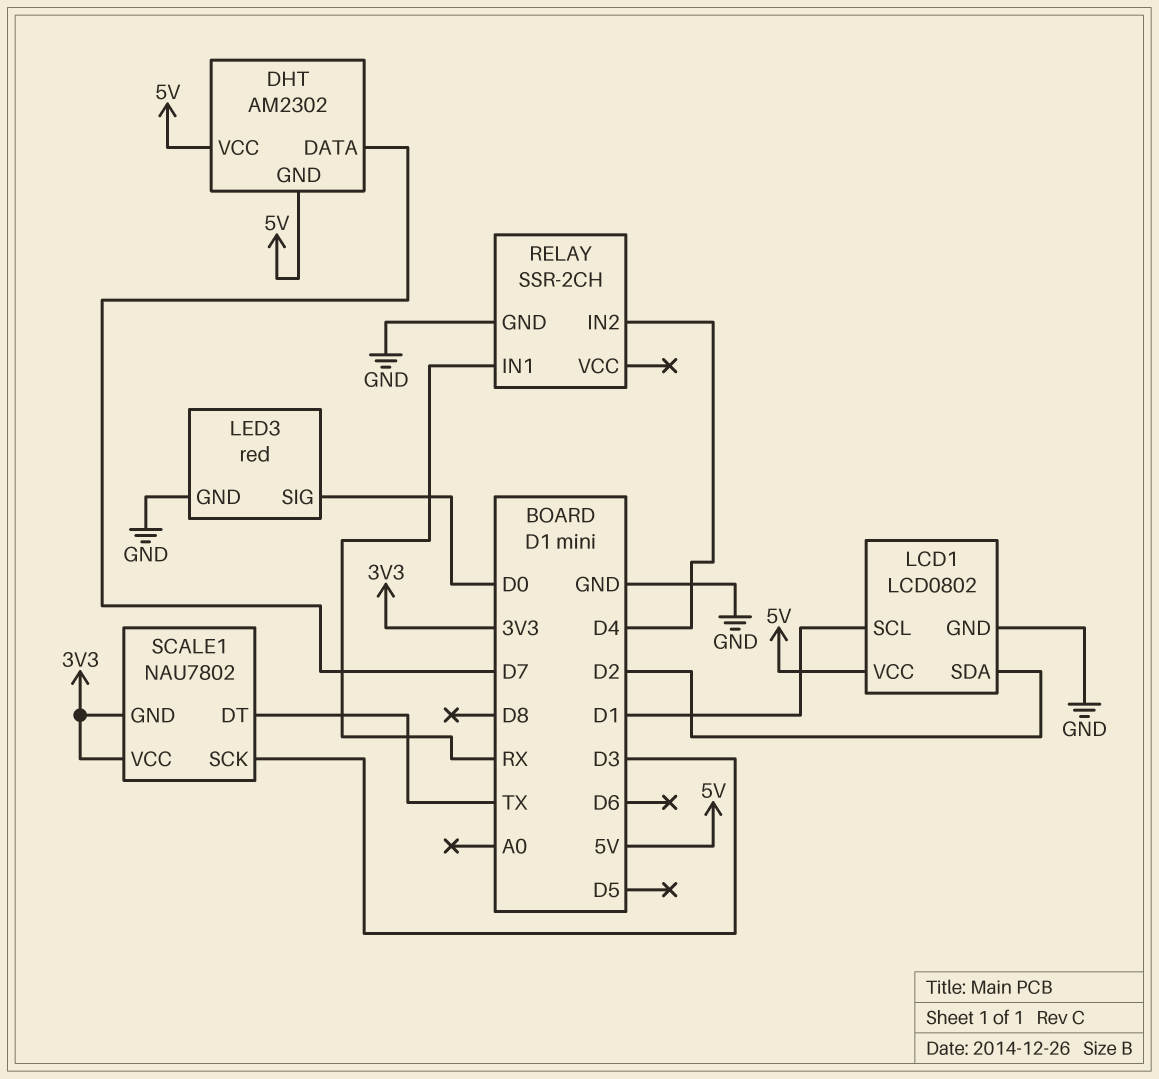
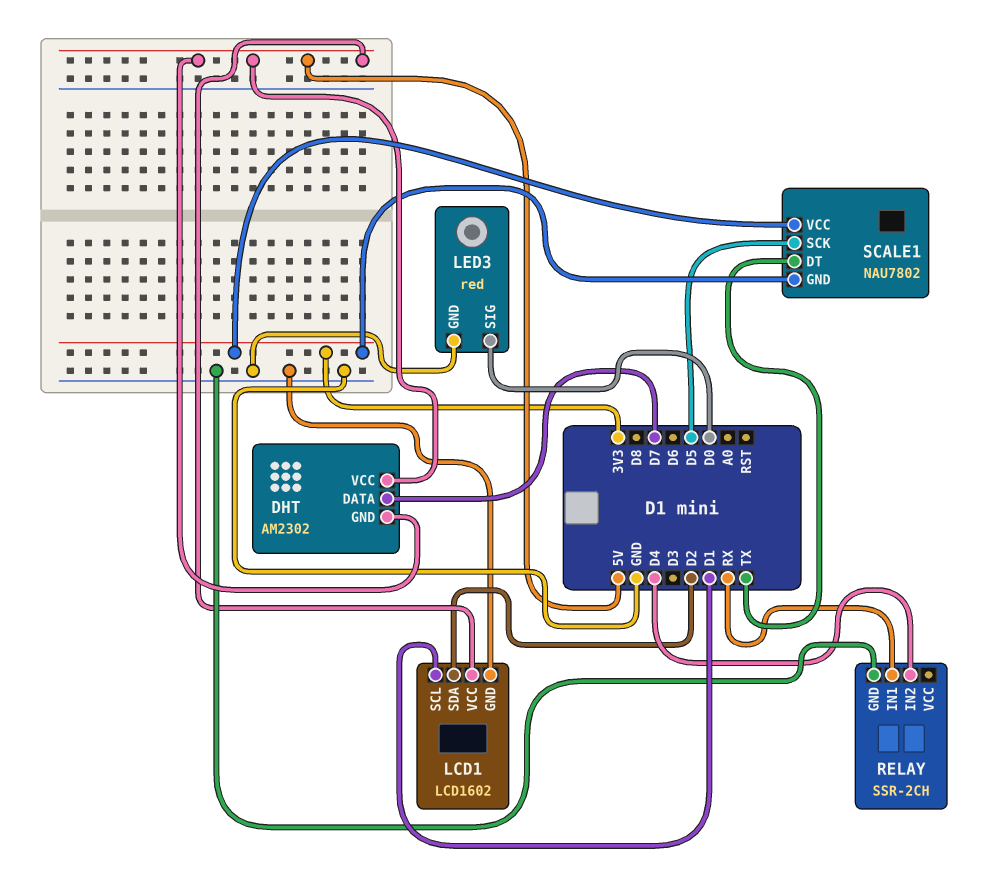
LCD1: LCD0802 -> LCD1602
SCALE1 pin SCK: D3 -> D5

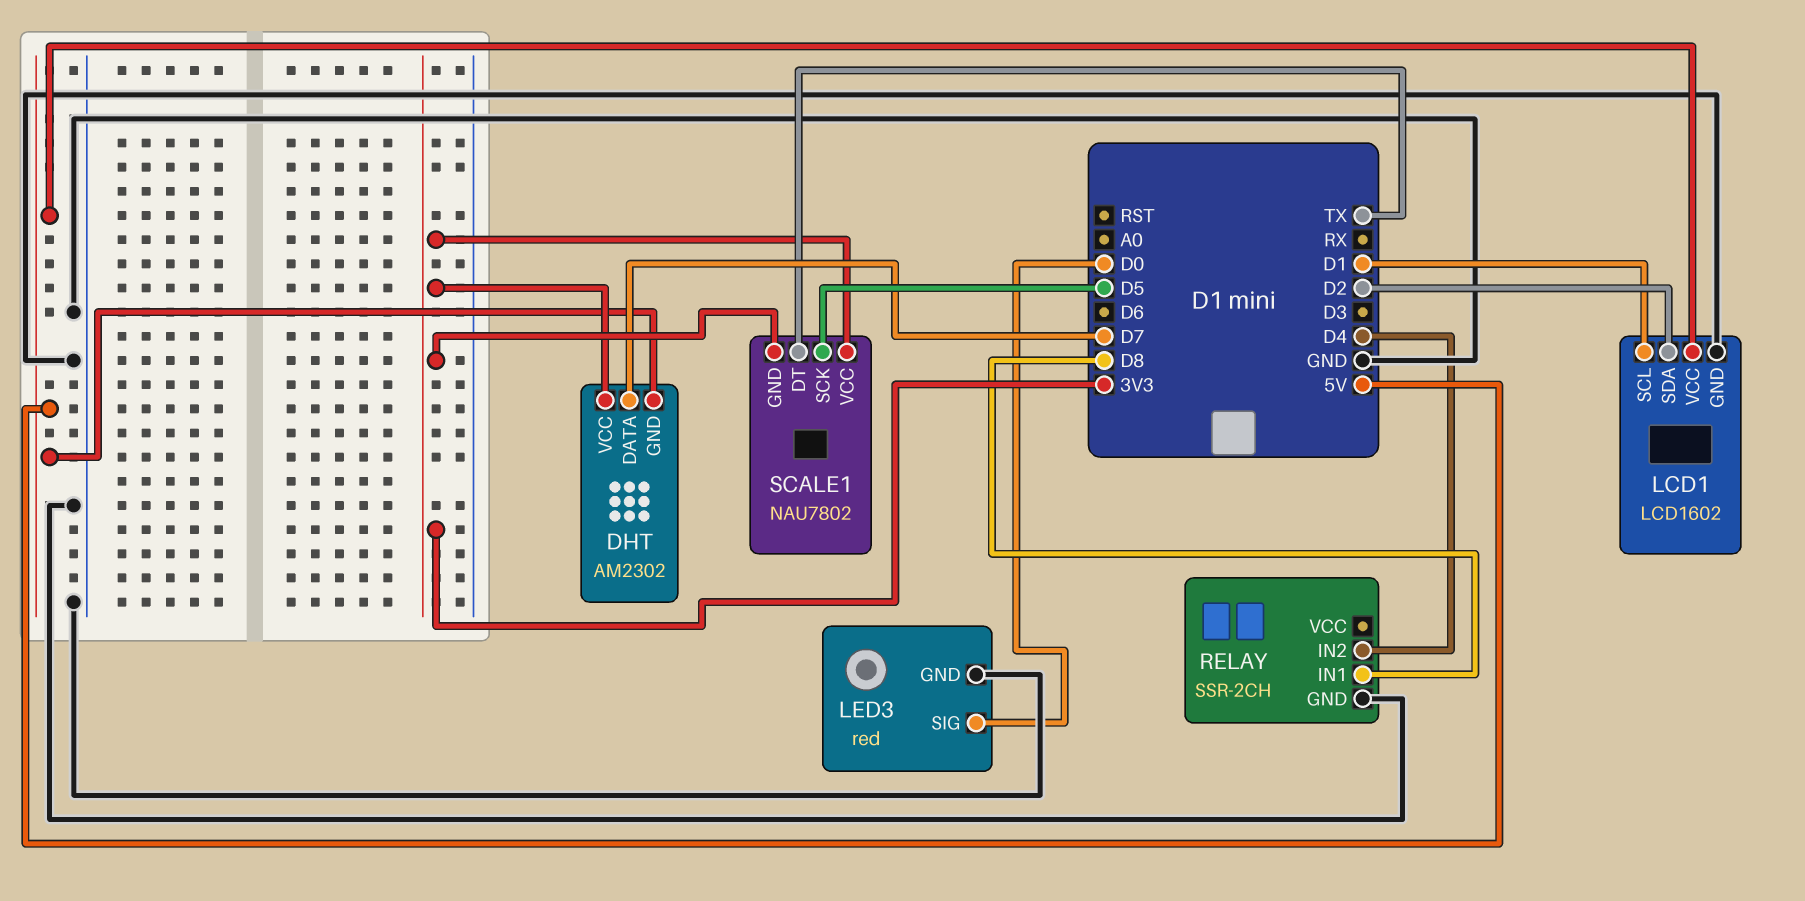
DHT pin VCC: 5V -> 3V3
RELAY pin IN1: RX -> D8

